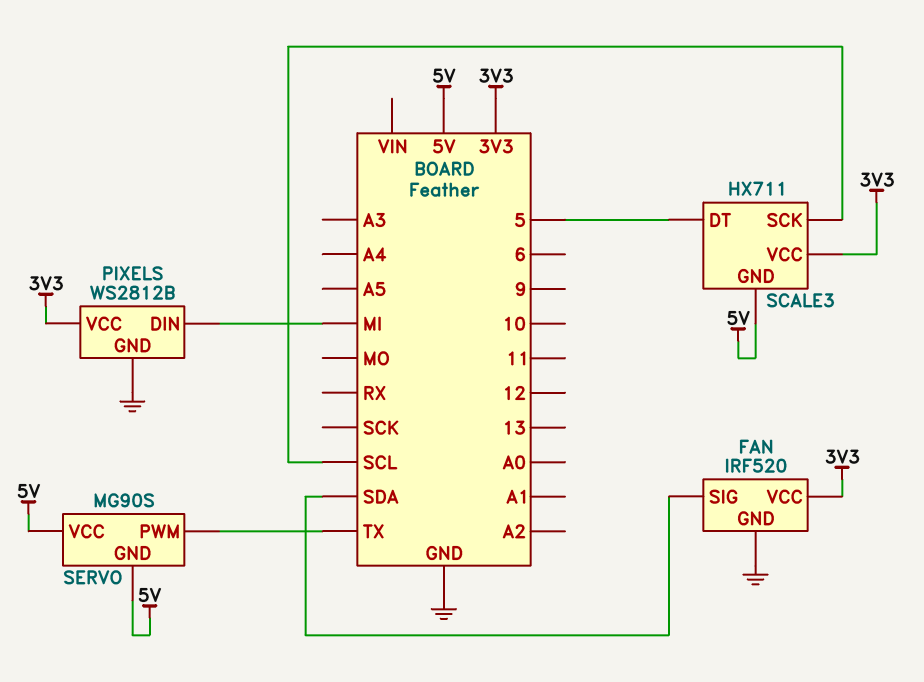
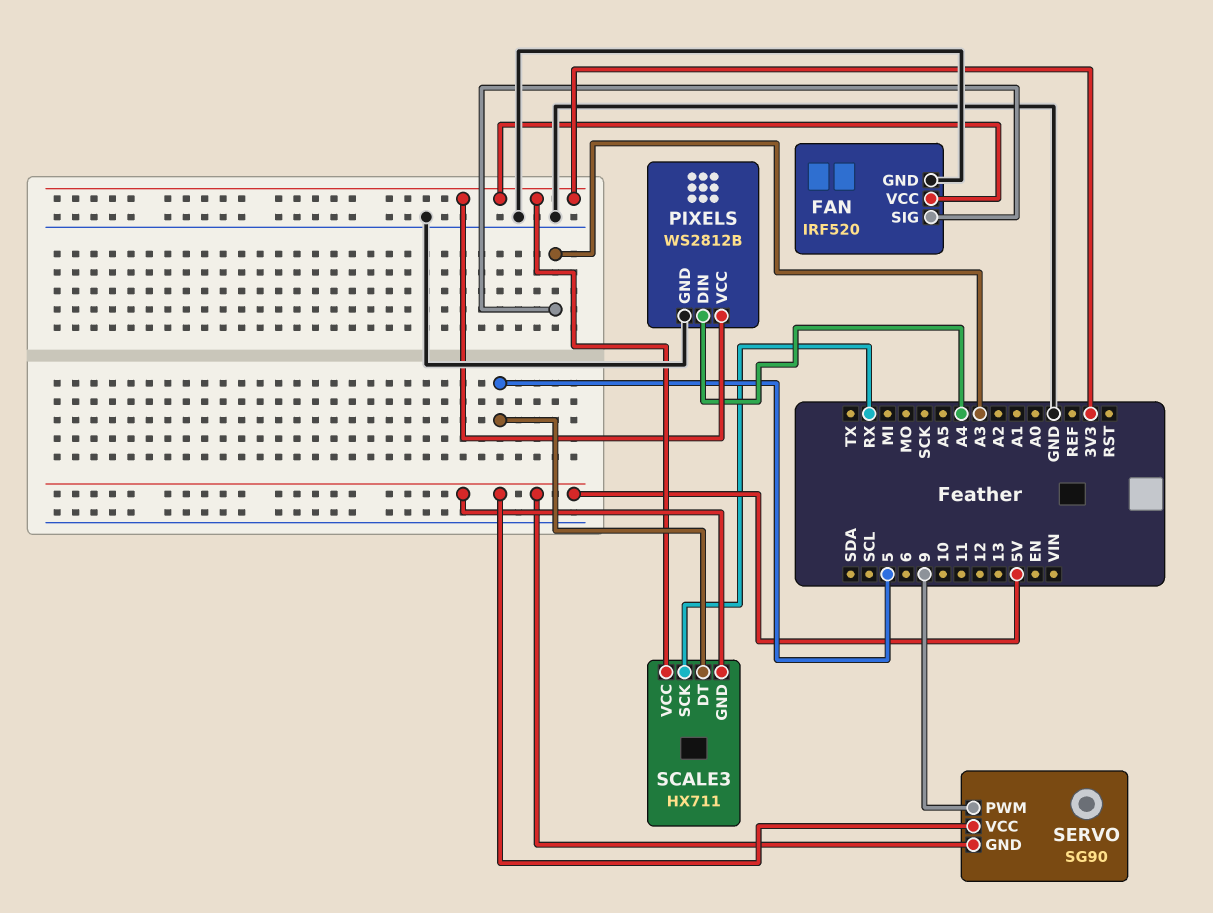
FAN pin SIG: SDA -> A3
PIXELS pin DIN: MI -> A4
SCALE3 pin SCK: SCL -> RX
SERVO: MG90S -> SG90
SERVO pin PWM: TX -> 9

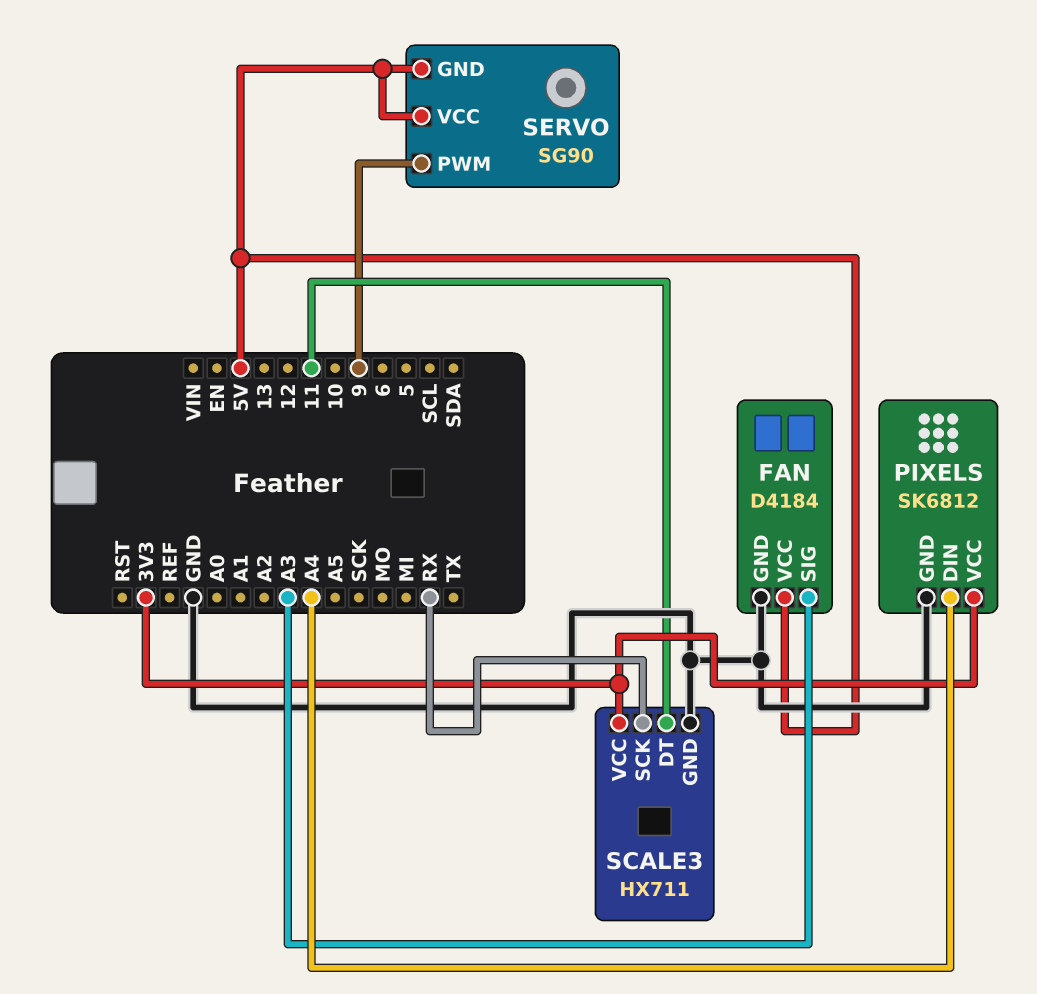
FAN: IRF520 -> D4184
FAN pin VCC: 3V3 -> 5V
PIXELS: WS2812B -> SK6812
SCALE3 pin DT: 5 -> 11
SCALE3 pin GND: 5V -> GND

